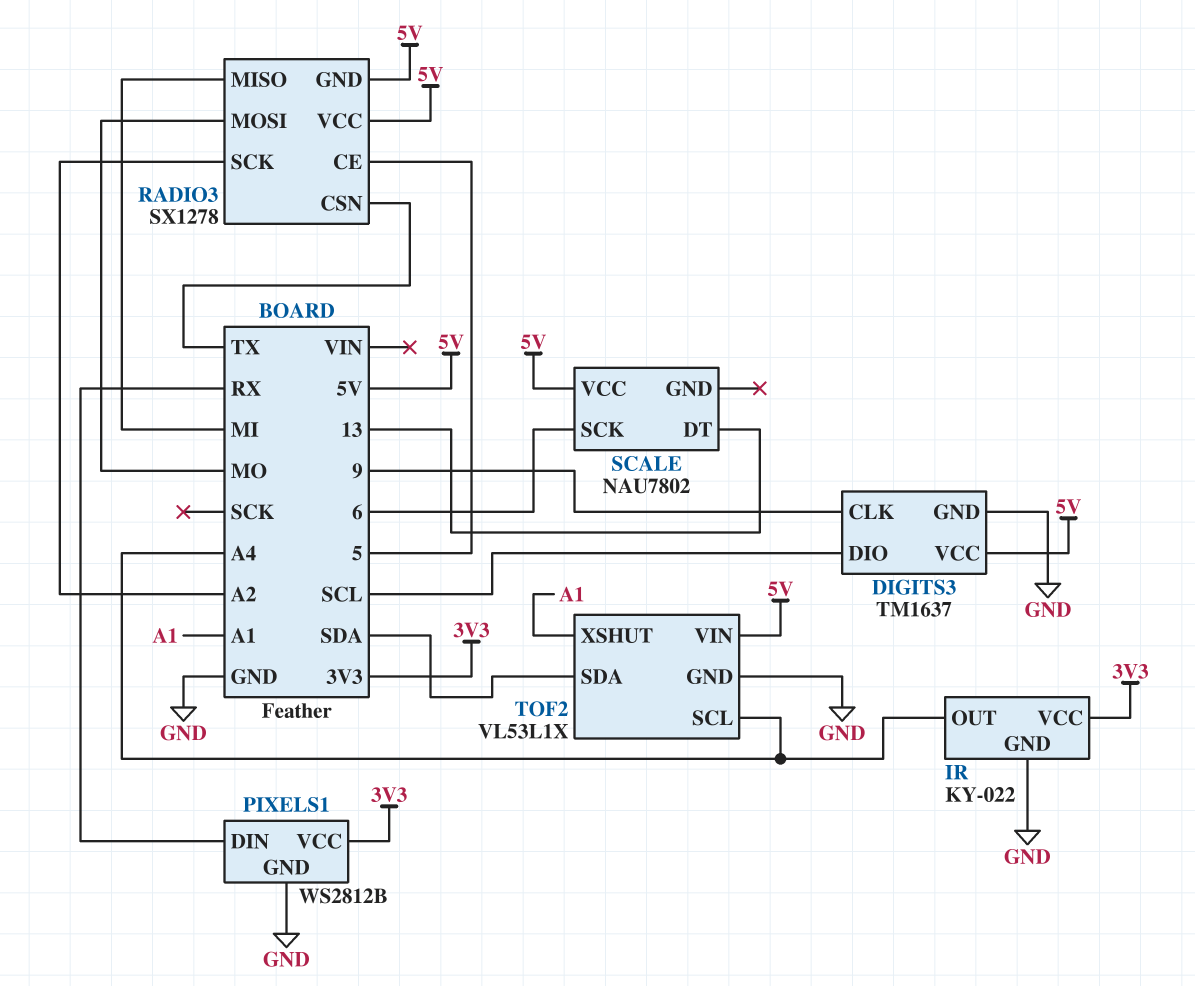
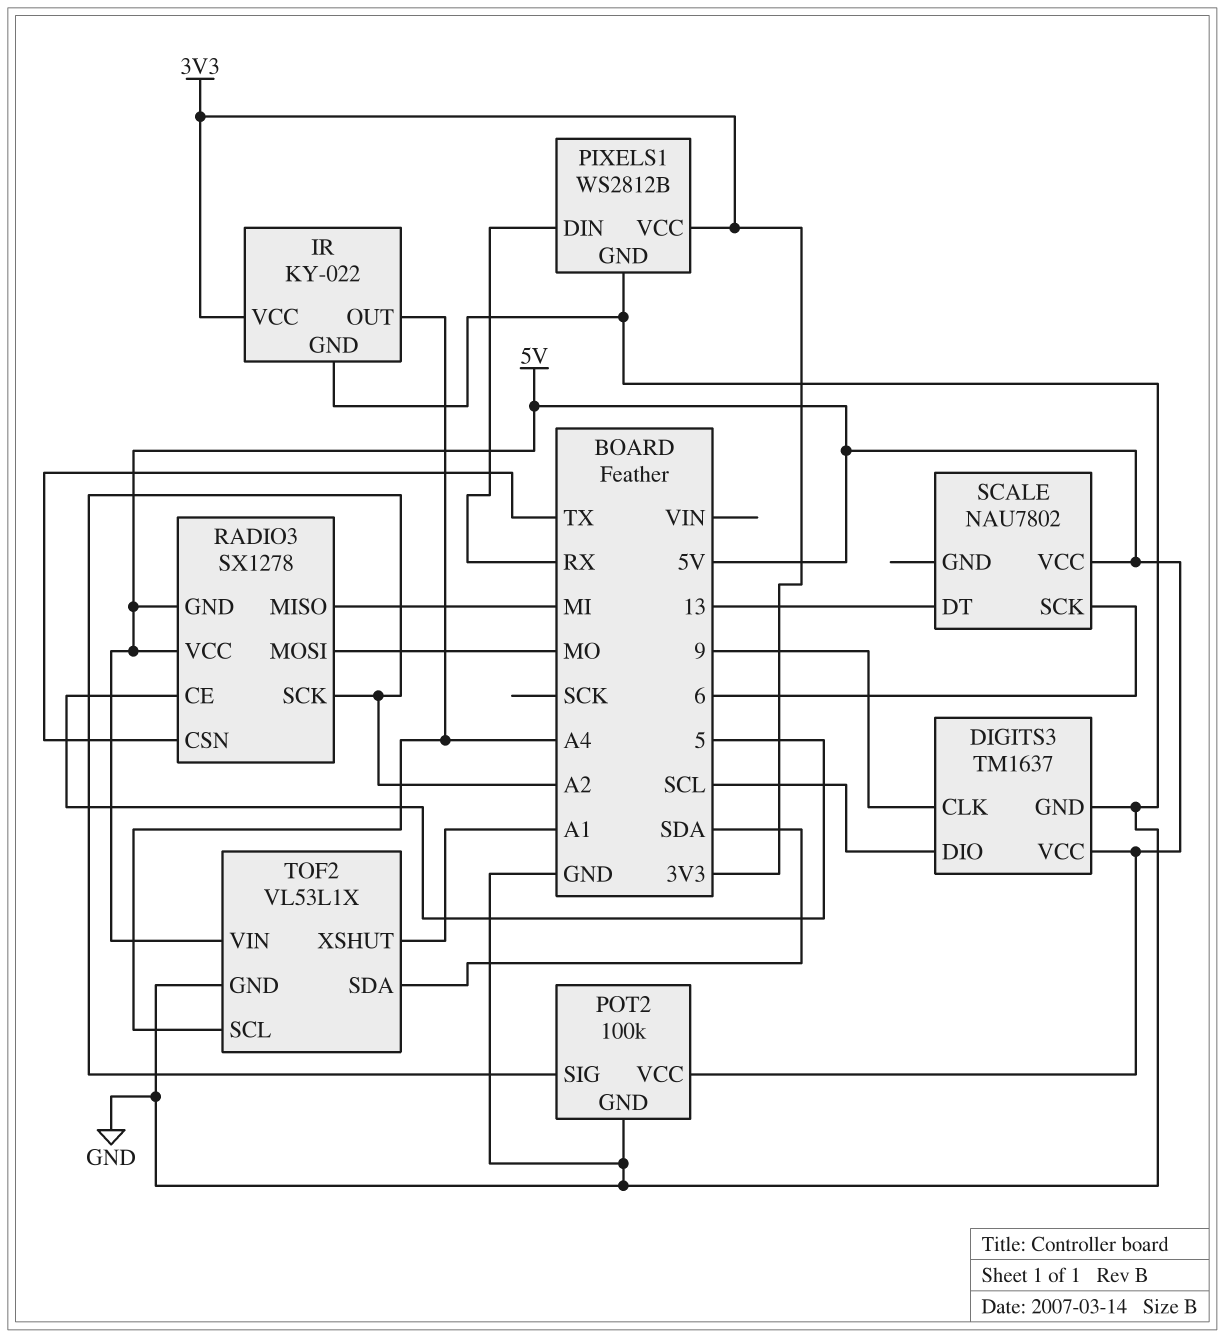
POT2: none -> 100k
POT2 pin GND: none -> GND
POT2 pin SIG: none -> A2
POT2 pin VCC: none -> 5V

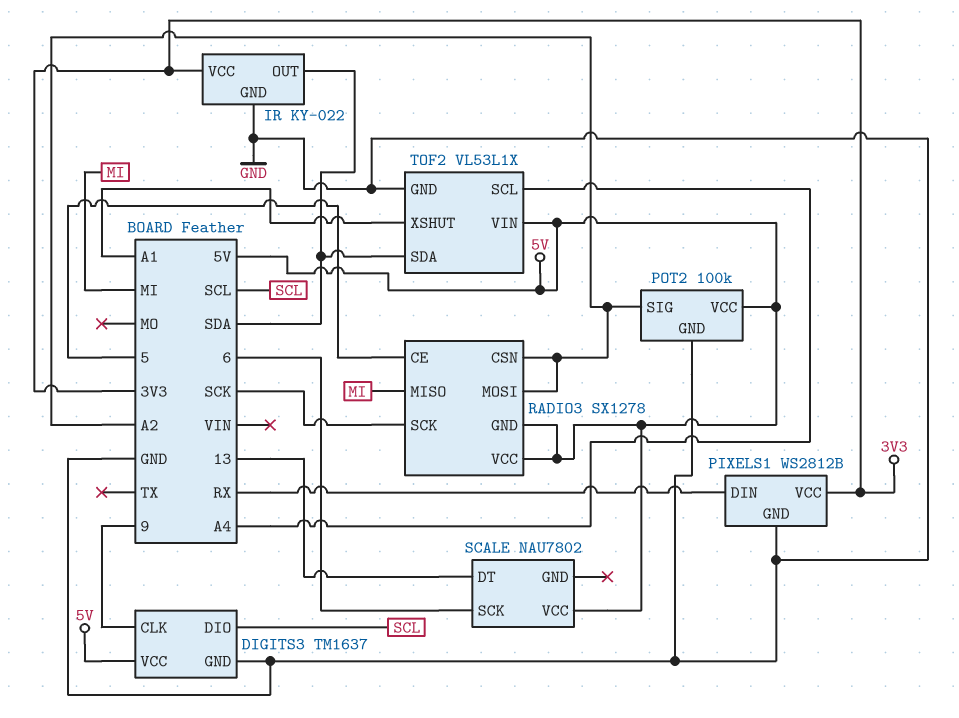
IR pin OUT: A4 -> SDA
RADIO3 pin CSN: TX -> A2
RADIO3 pin MOSI: MO -> A2
RADIO3 pin SCK: A2 -> SCK

